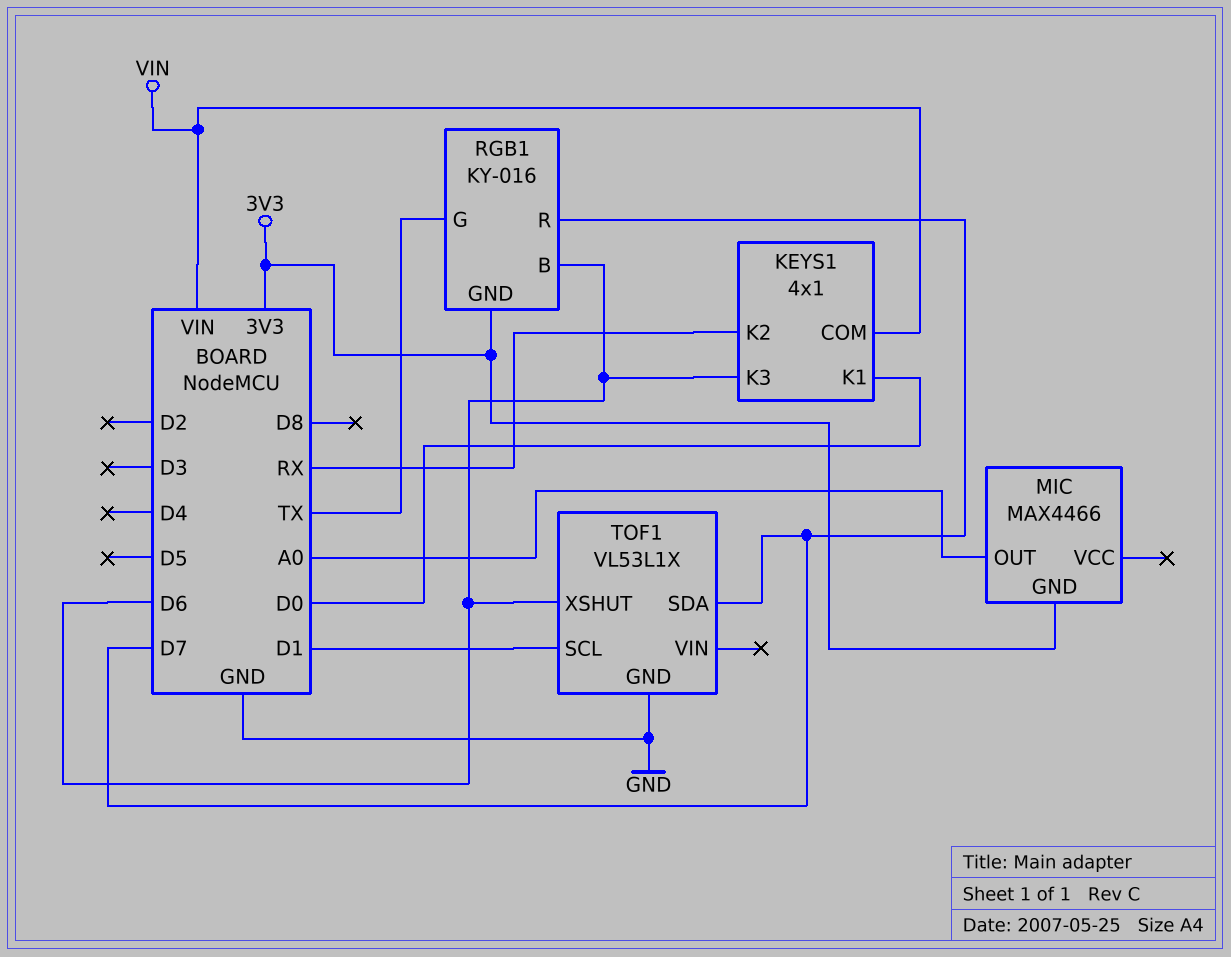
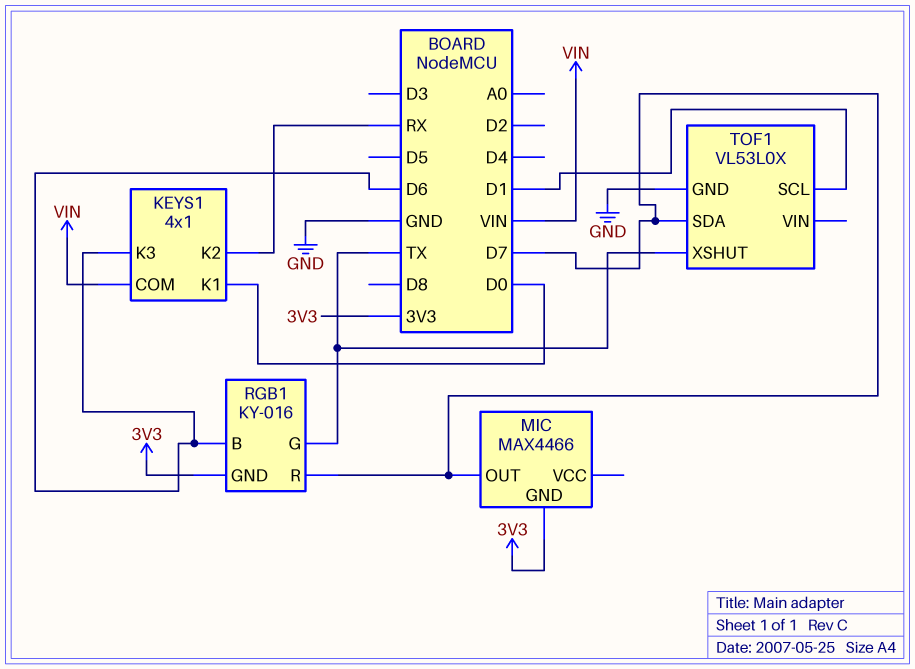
MIC pin OUT: A0 -> D7
TOF1: VL53L1X -> VL53L0X
TOF1 pin XSHUT: D6 -> TX

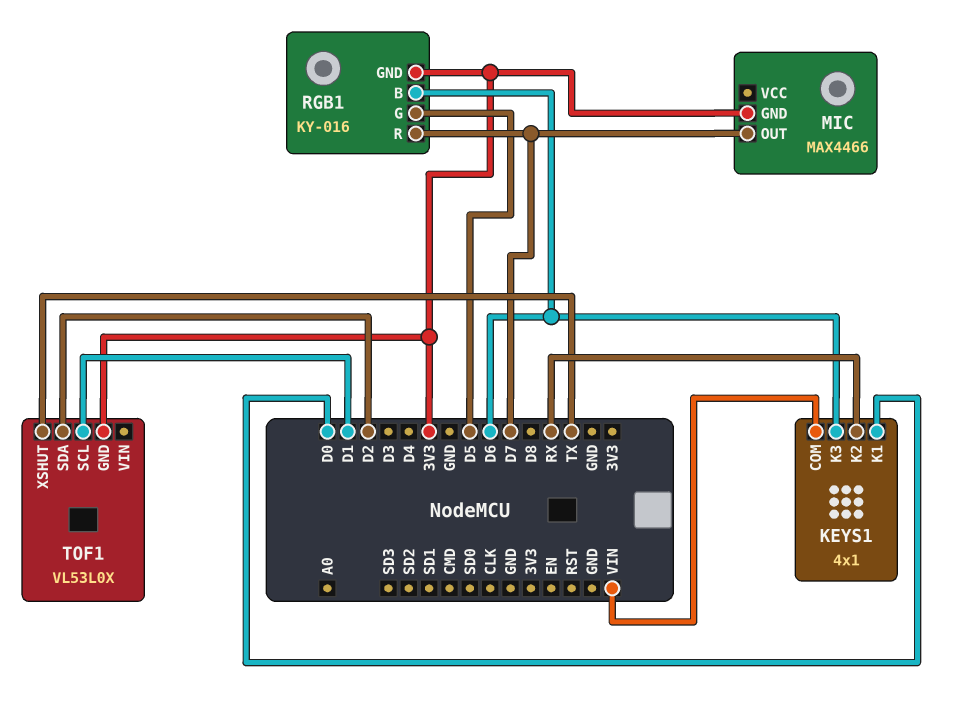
RGB1 pin G: TX -> D5
TOF1 pin GND: GND -> 3V3
TOF1 pin SDA: D7 -> D2

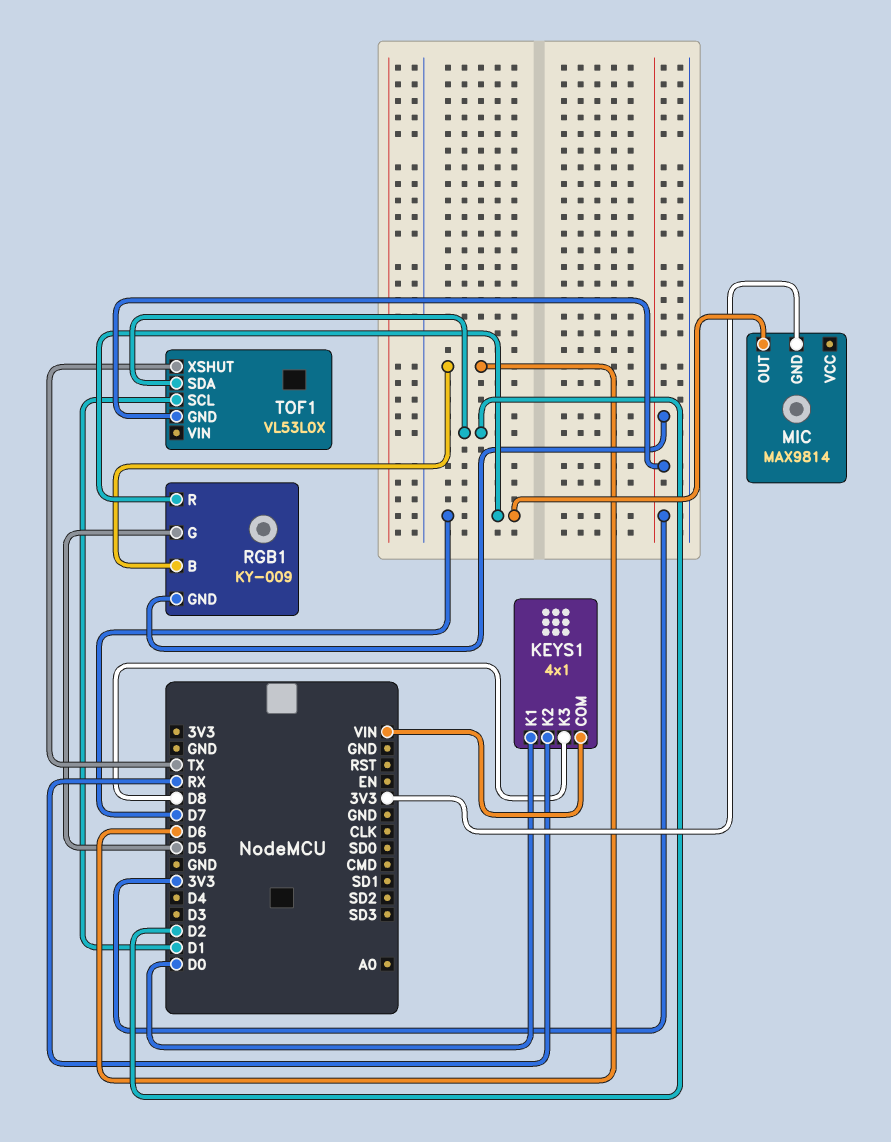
KEYS1 pin K3: D6 -> D8
MIC: MAX4466 -> MAX9814
RGB1: KY-016 -> KY-009

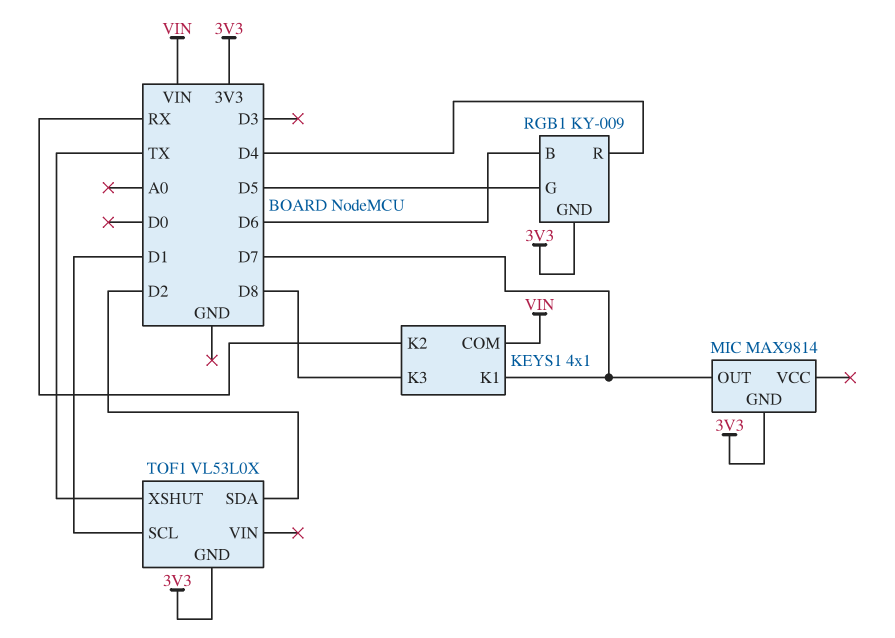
KEYS1 pin K1: D0 -> D7
RGB1 pin R: D7 -> D4

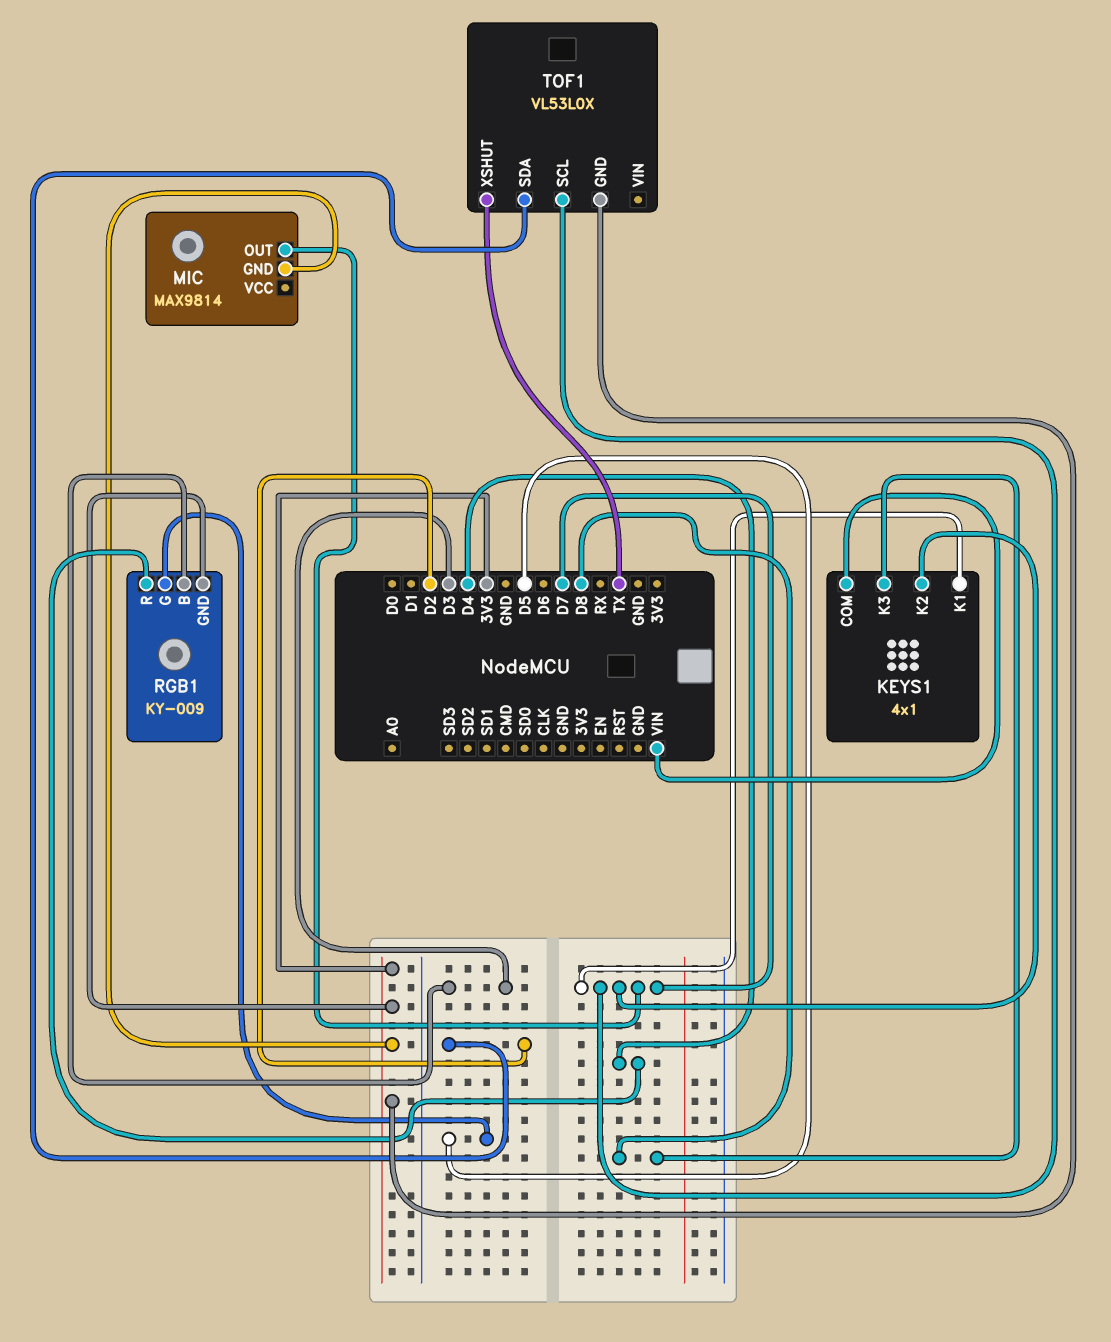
KEYS1 pin K2: RX -> D7
RGB1 pin B: D6 -> D3
TOF1 pin SCL: D1 -> D7

